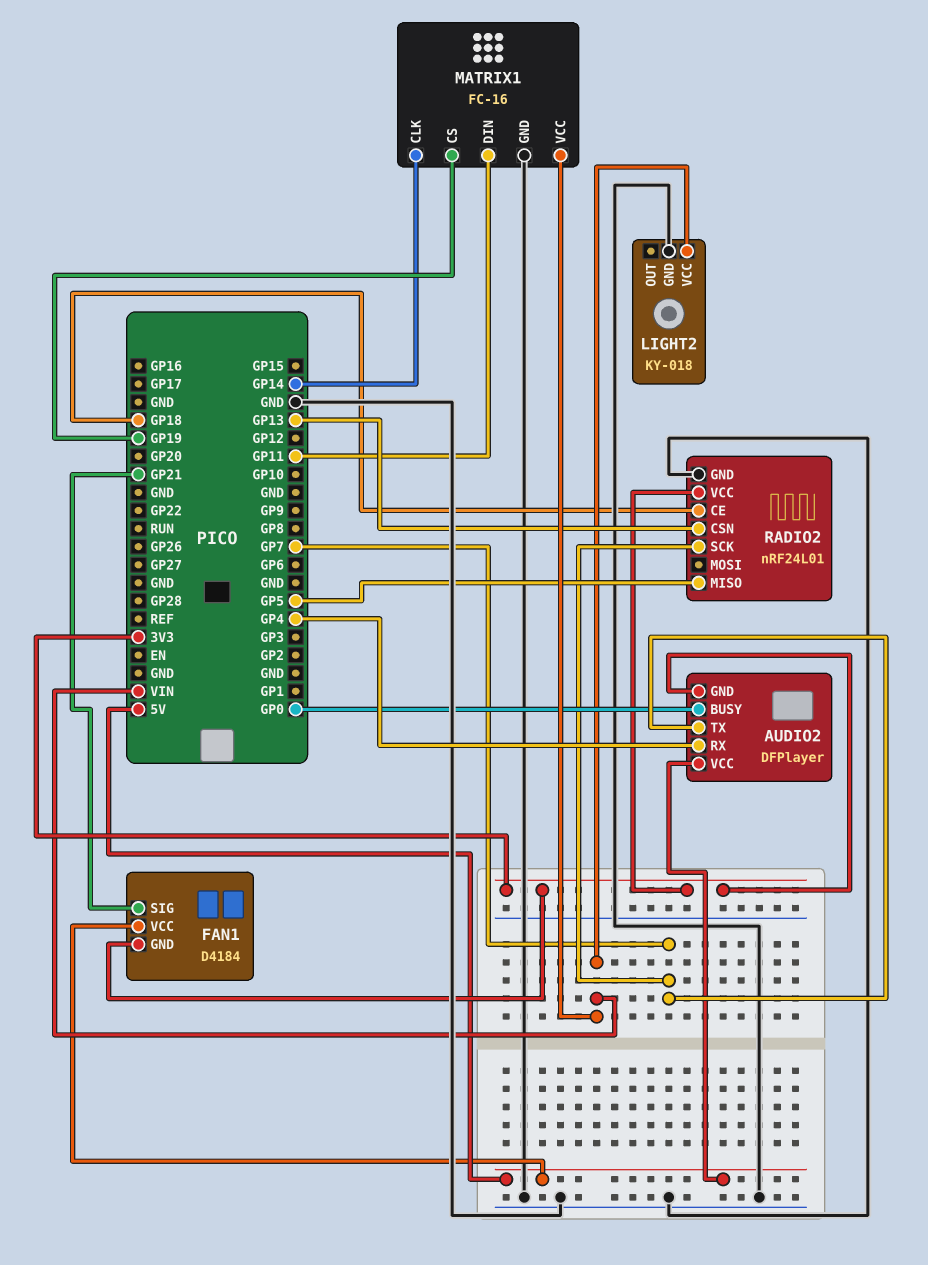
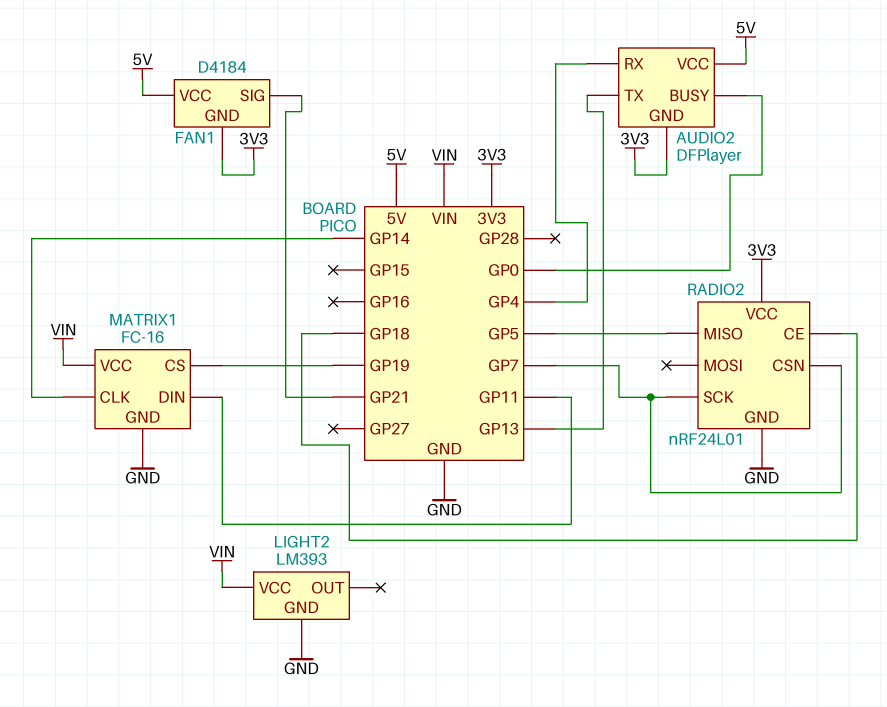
AUDIO2 pin TX: GP7 -> GP13
LIGHT2: KY-018 -> LM393
RADIO2 pin CSN: GP13 -> GP7

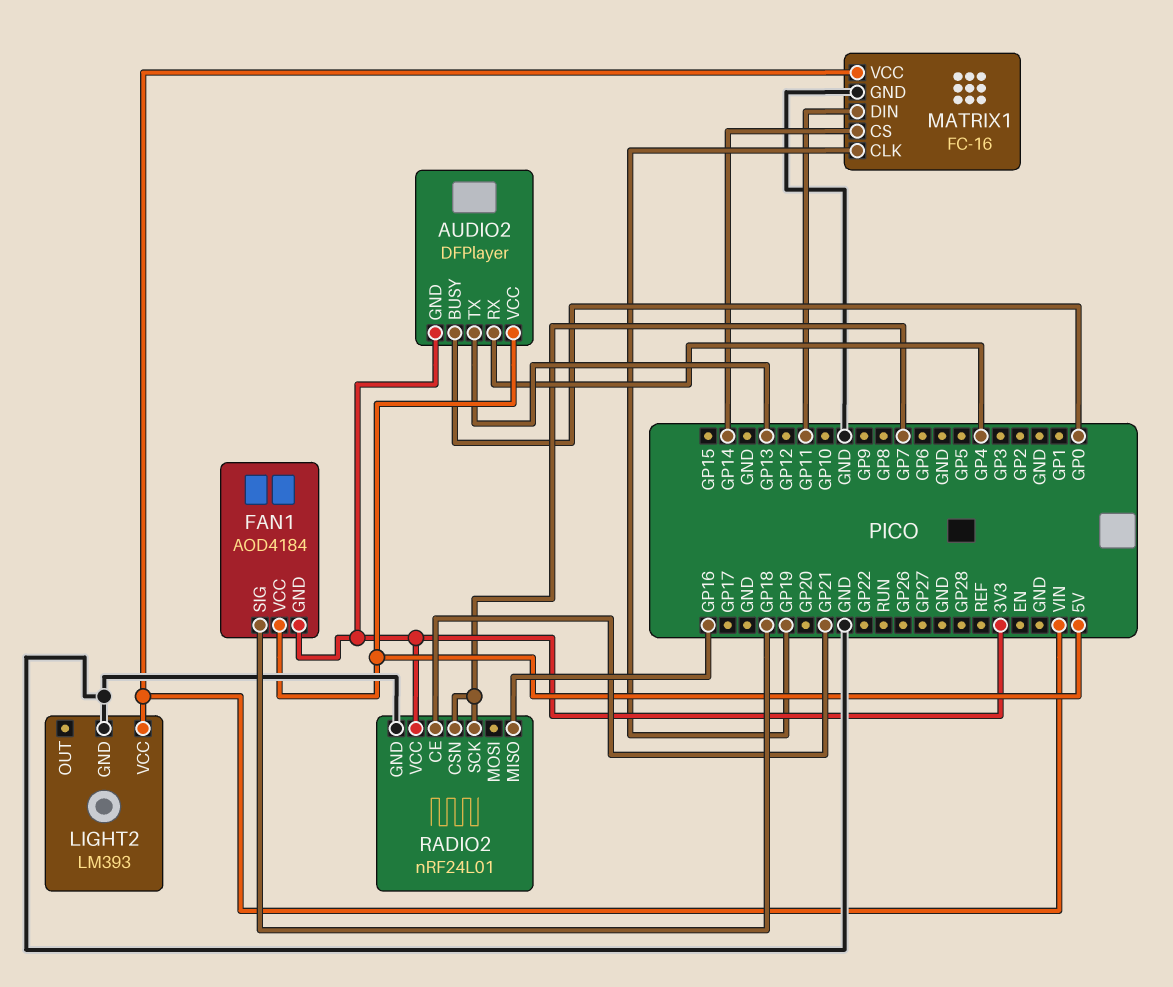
FAN1: D4184 -> AOD4184
FAN1 pin SIG: GP21 -> GP18
MATRIX1 pin CLK: GP14 -> GP19
MATRIX1 pin CS: GP19 -> GP14
RADIO2 pin CE: GP18 -> GP21
RADIO2 pin MISO: GP5 -> GP16

